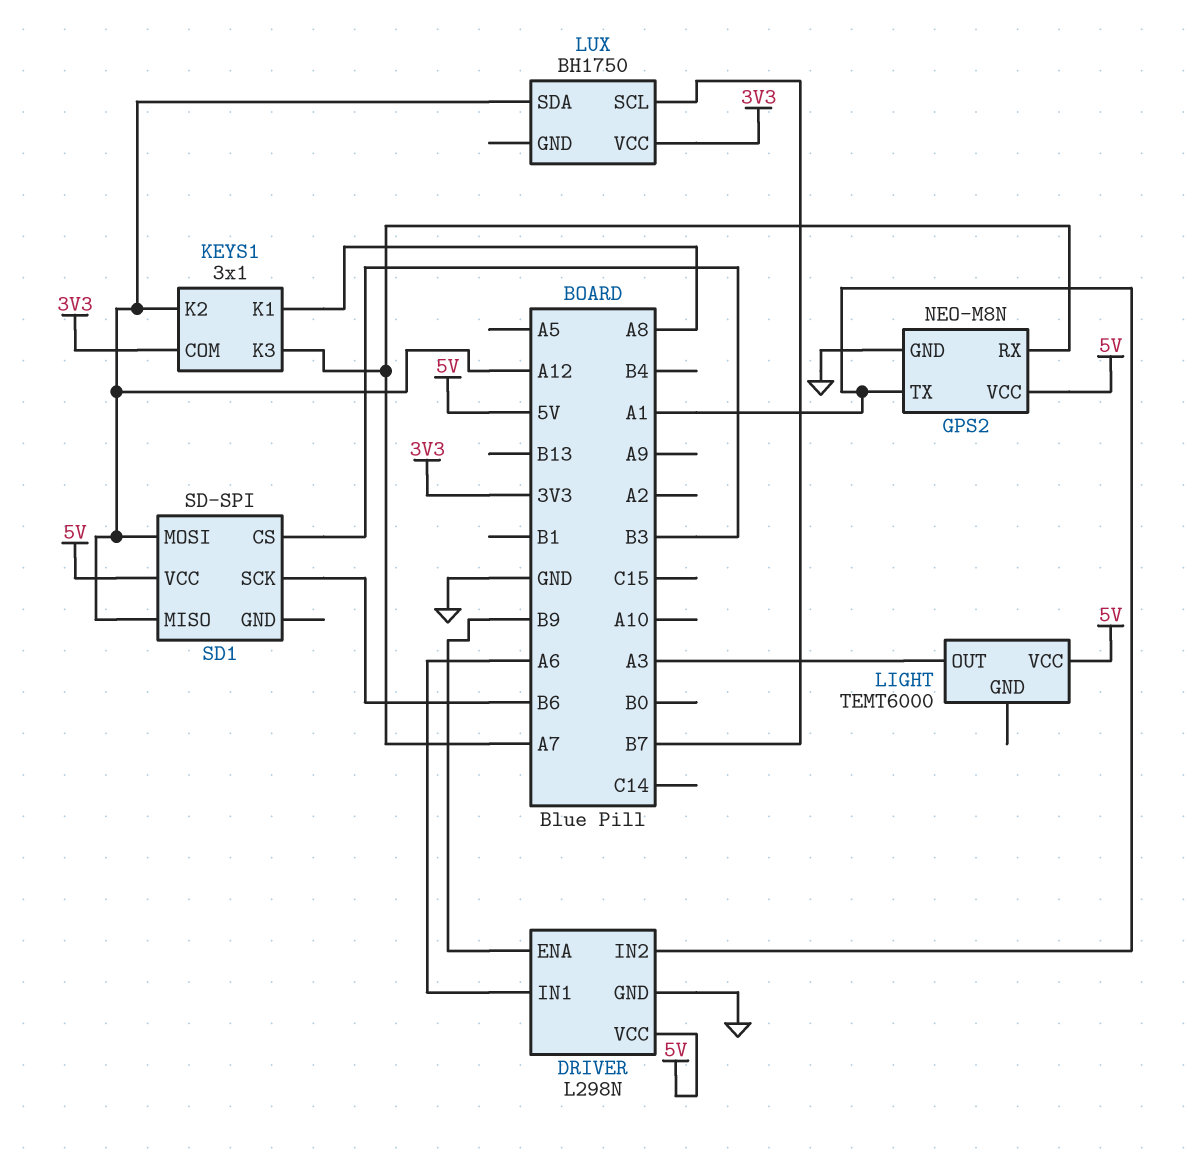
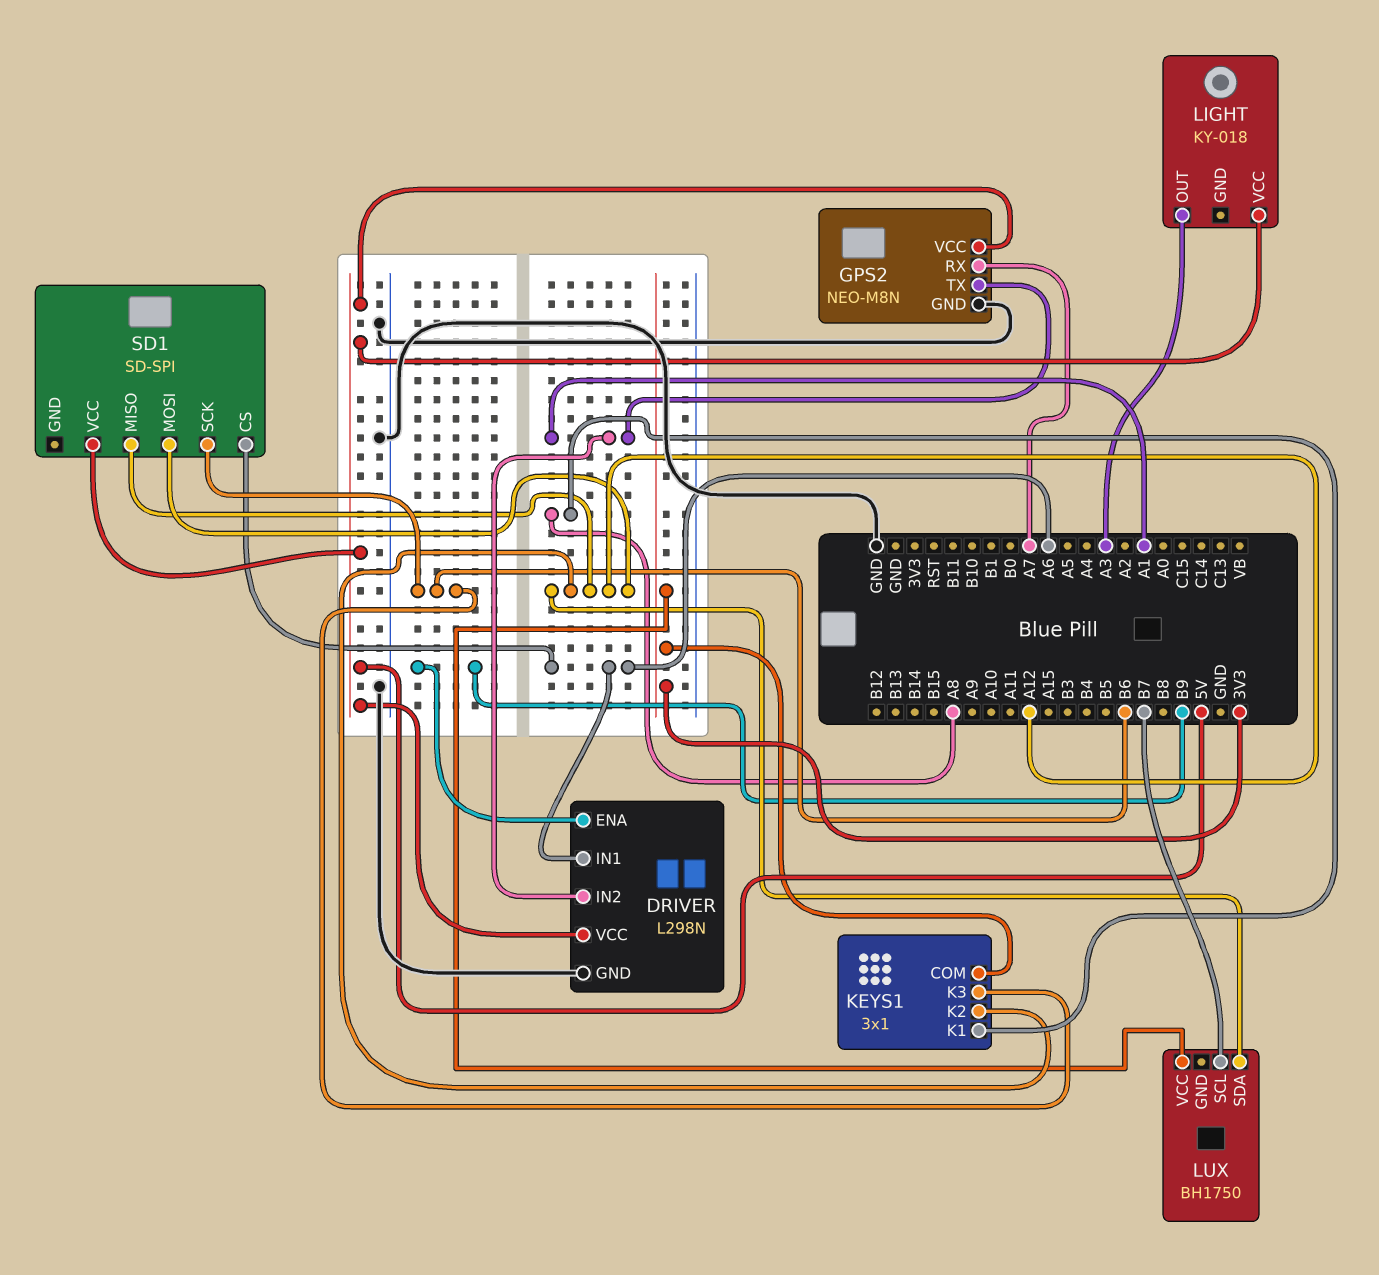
KEYS1 pin K3: A7 -> B6
LIGHT: TEMT6000 -> KY-018
SD1 pin CS: B3 -> A6

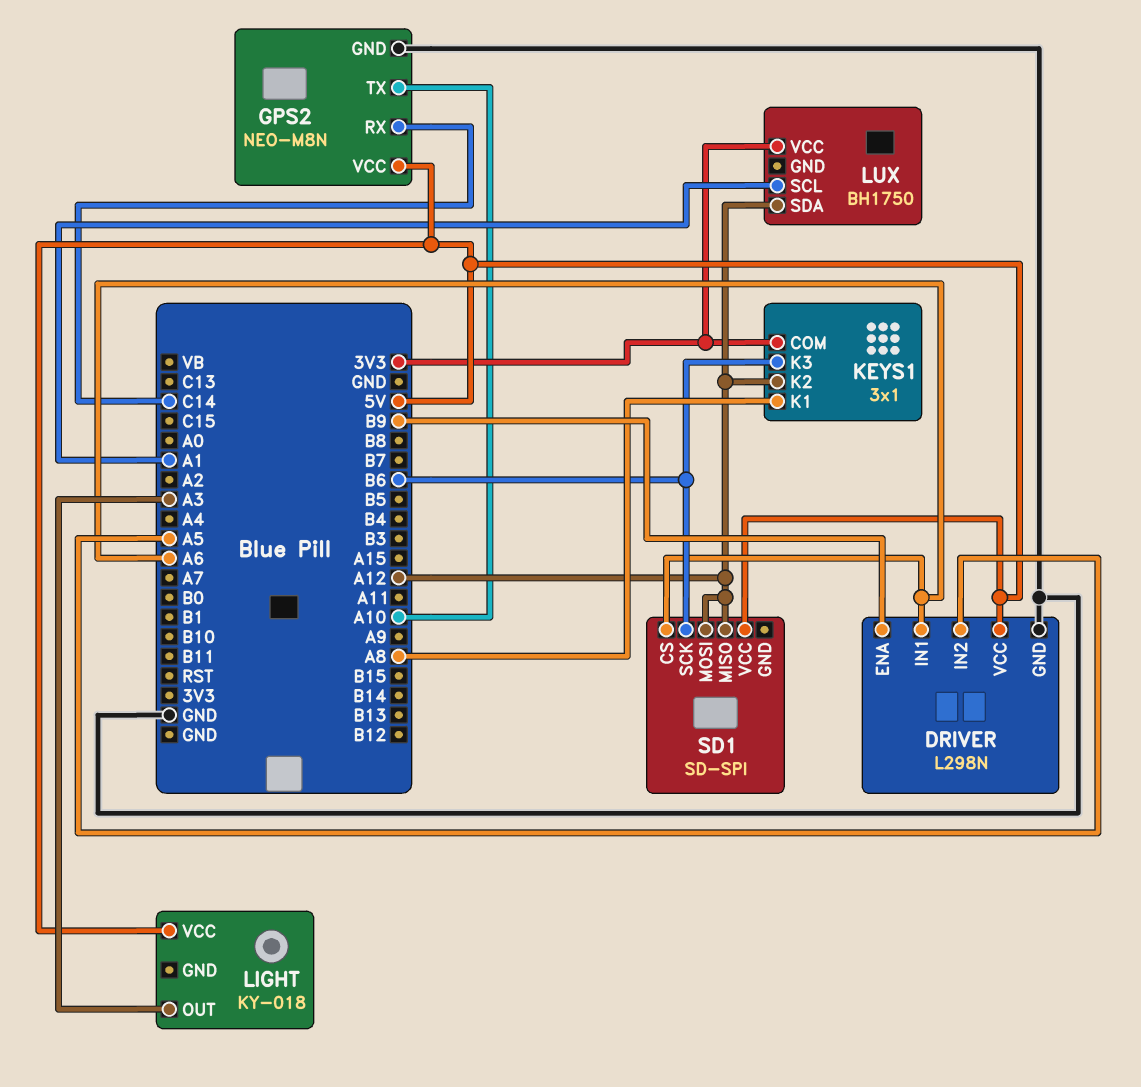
DRIVER pin IN2: A1 -> A5
GPS2 pin RX: A7 -> C14
GPS2 pin TX: A1 -> A10
LUX pin SCL: B7 -> A1

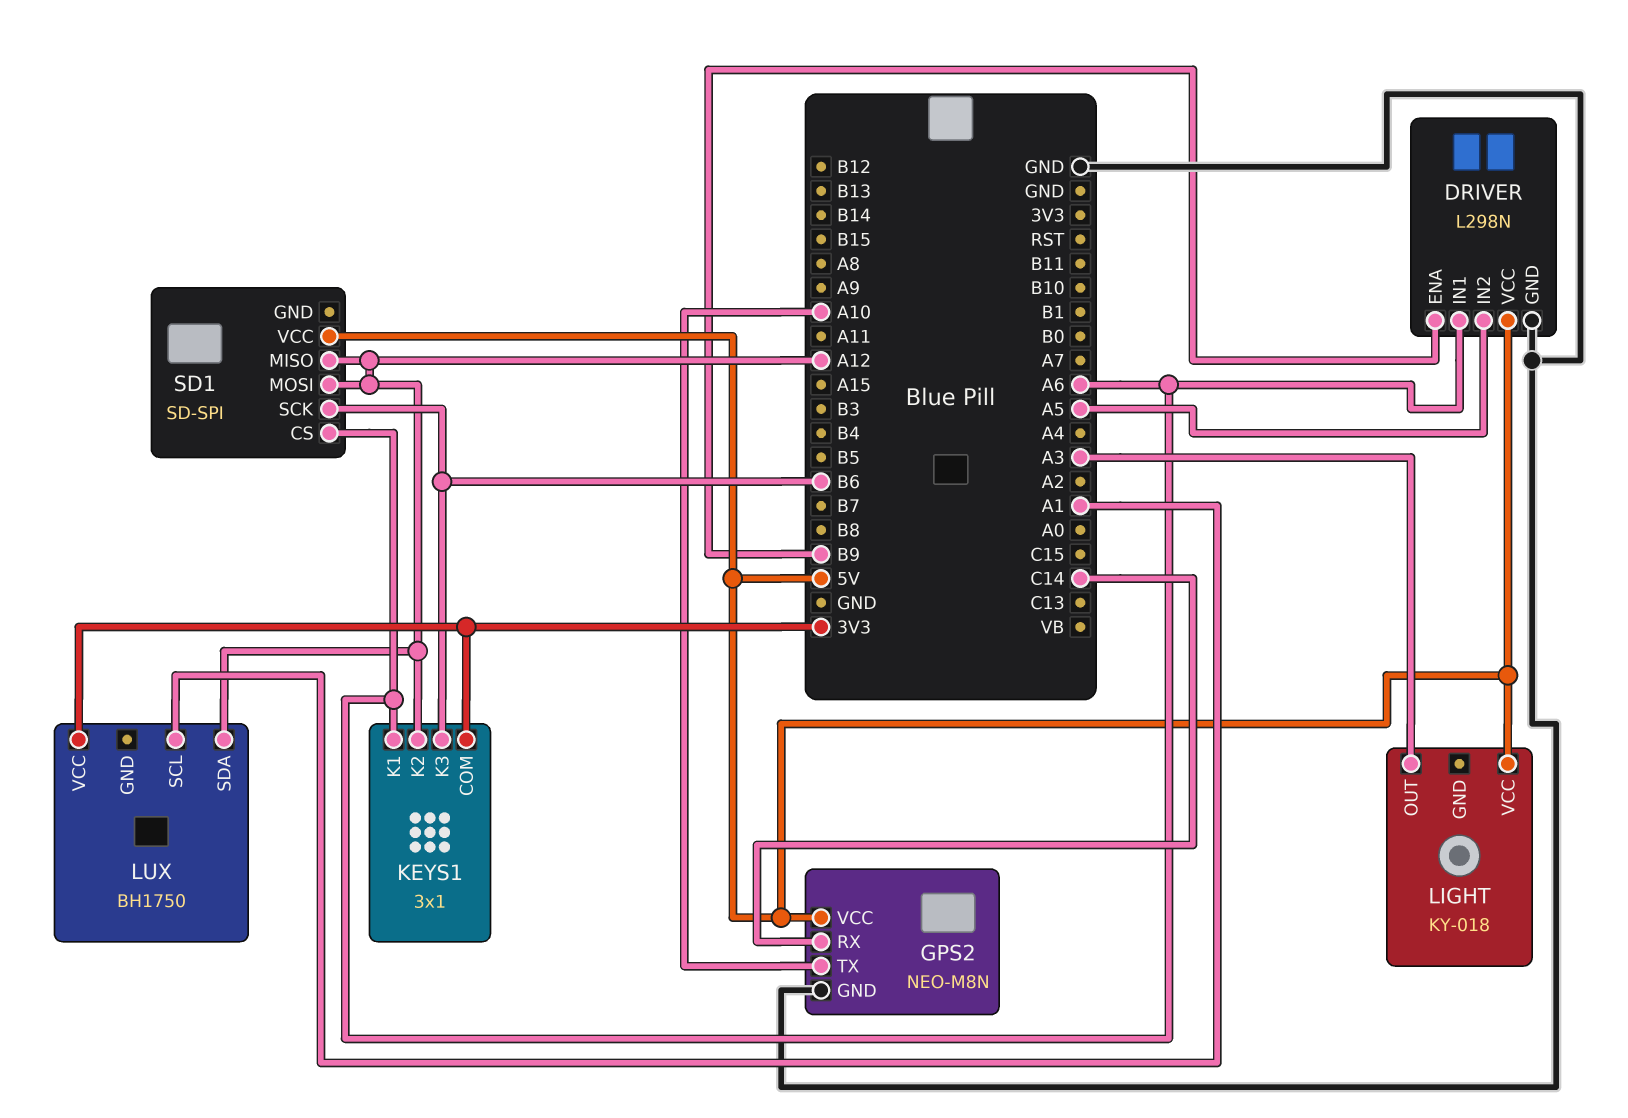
KEYS1 pin K1: A8 -> A6

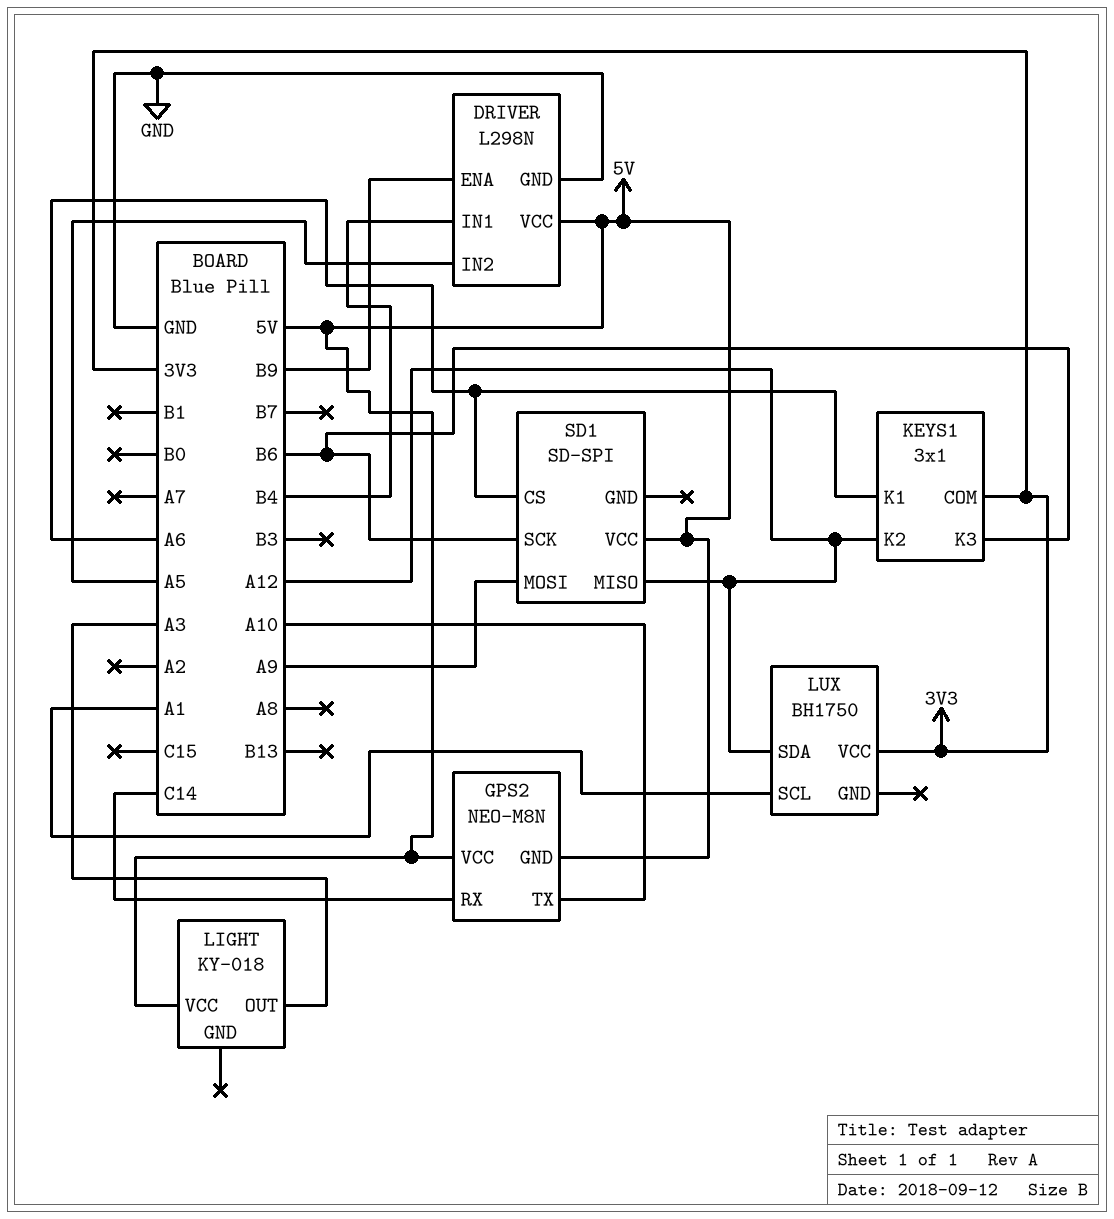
DRIVER pin IN1: A6 -> B4
GPS2 pin GND: GND -> 5V
SD1 pin MOSI: A12 -> A9

